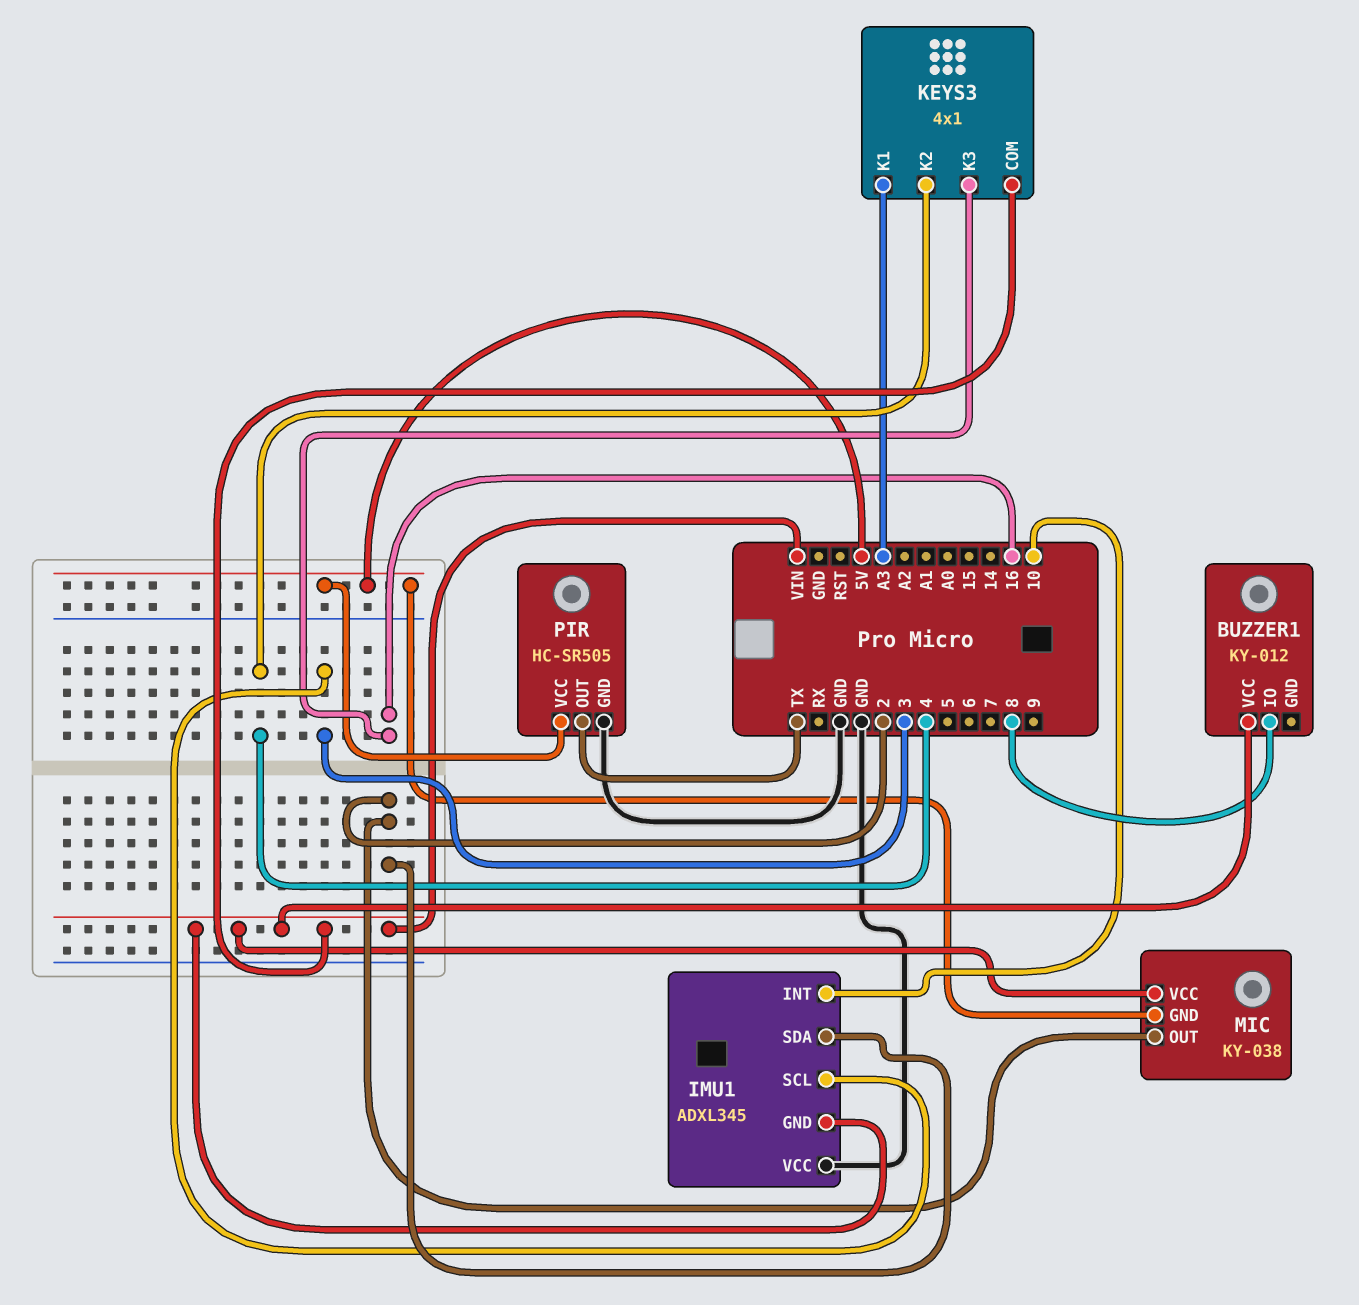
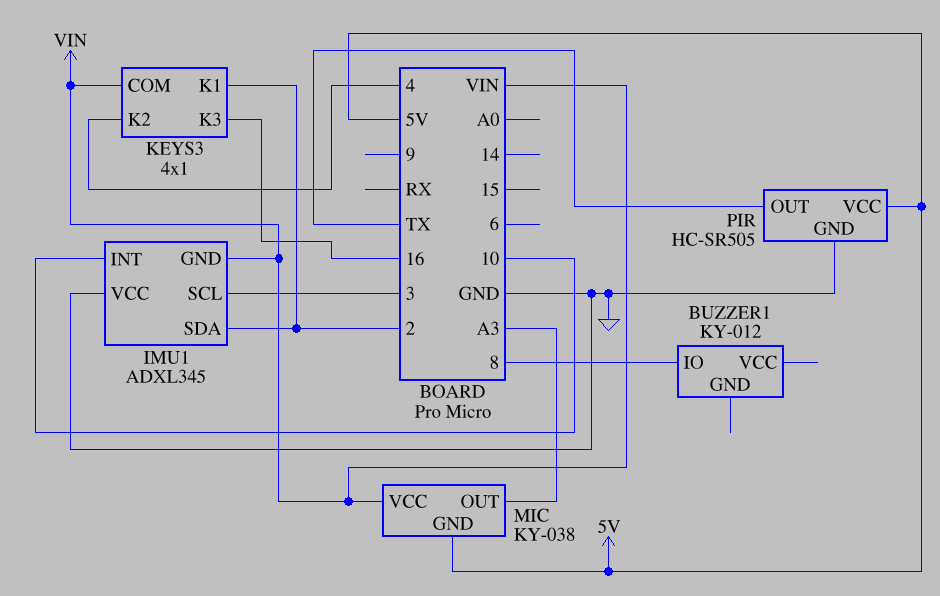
BUZZER1 pin VCC: VIN -> none
KEYS3 pin K1: A3 -> 2
MIC pin OUT: 2 -> A3

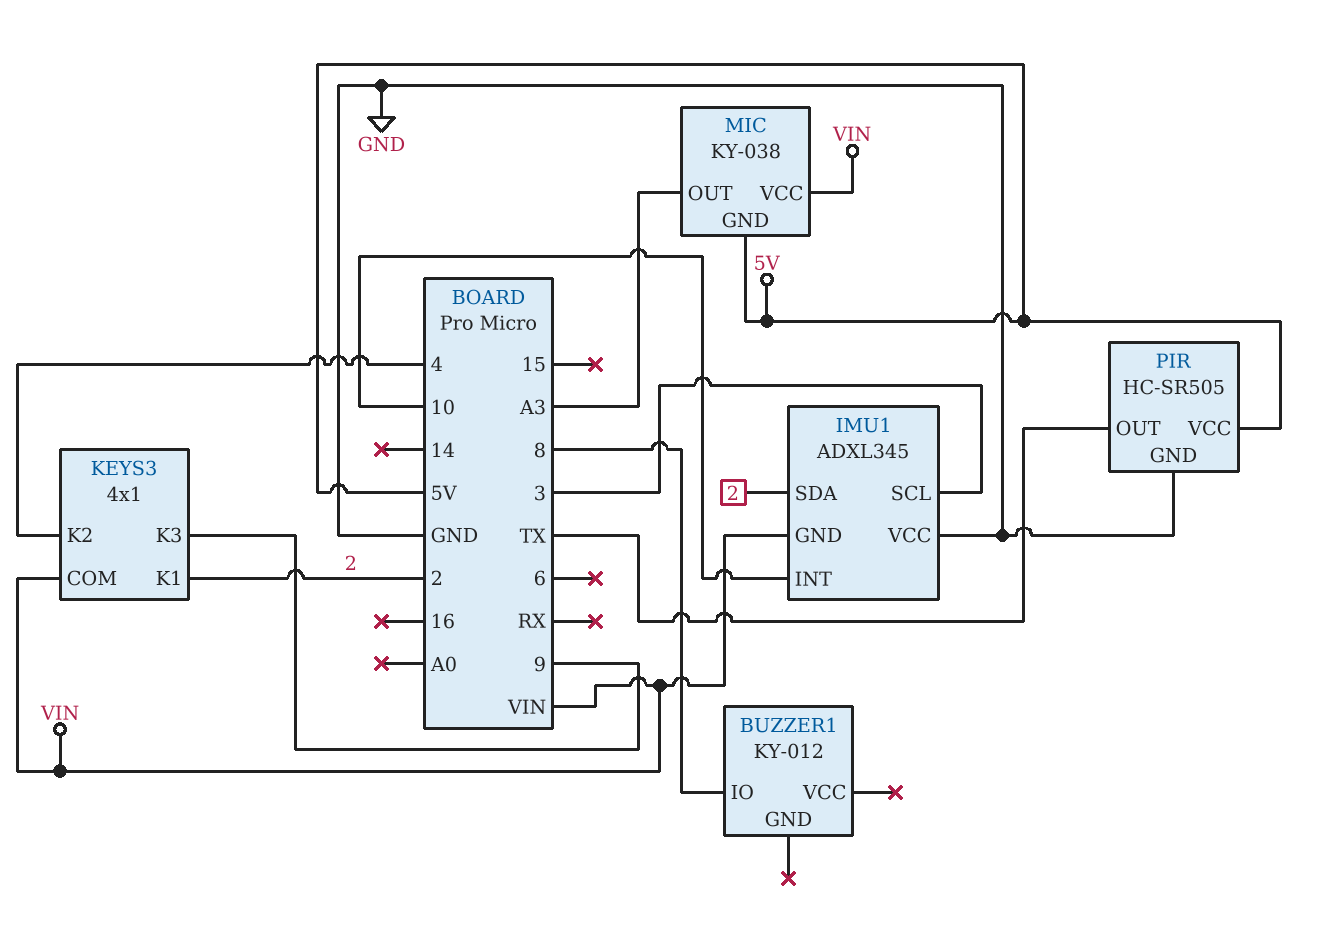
KEYS3 pin K3: 16 -> 9

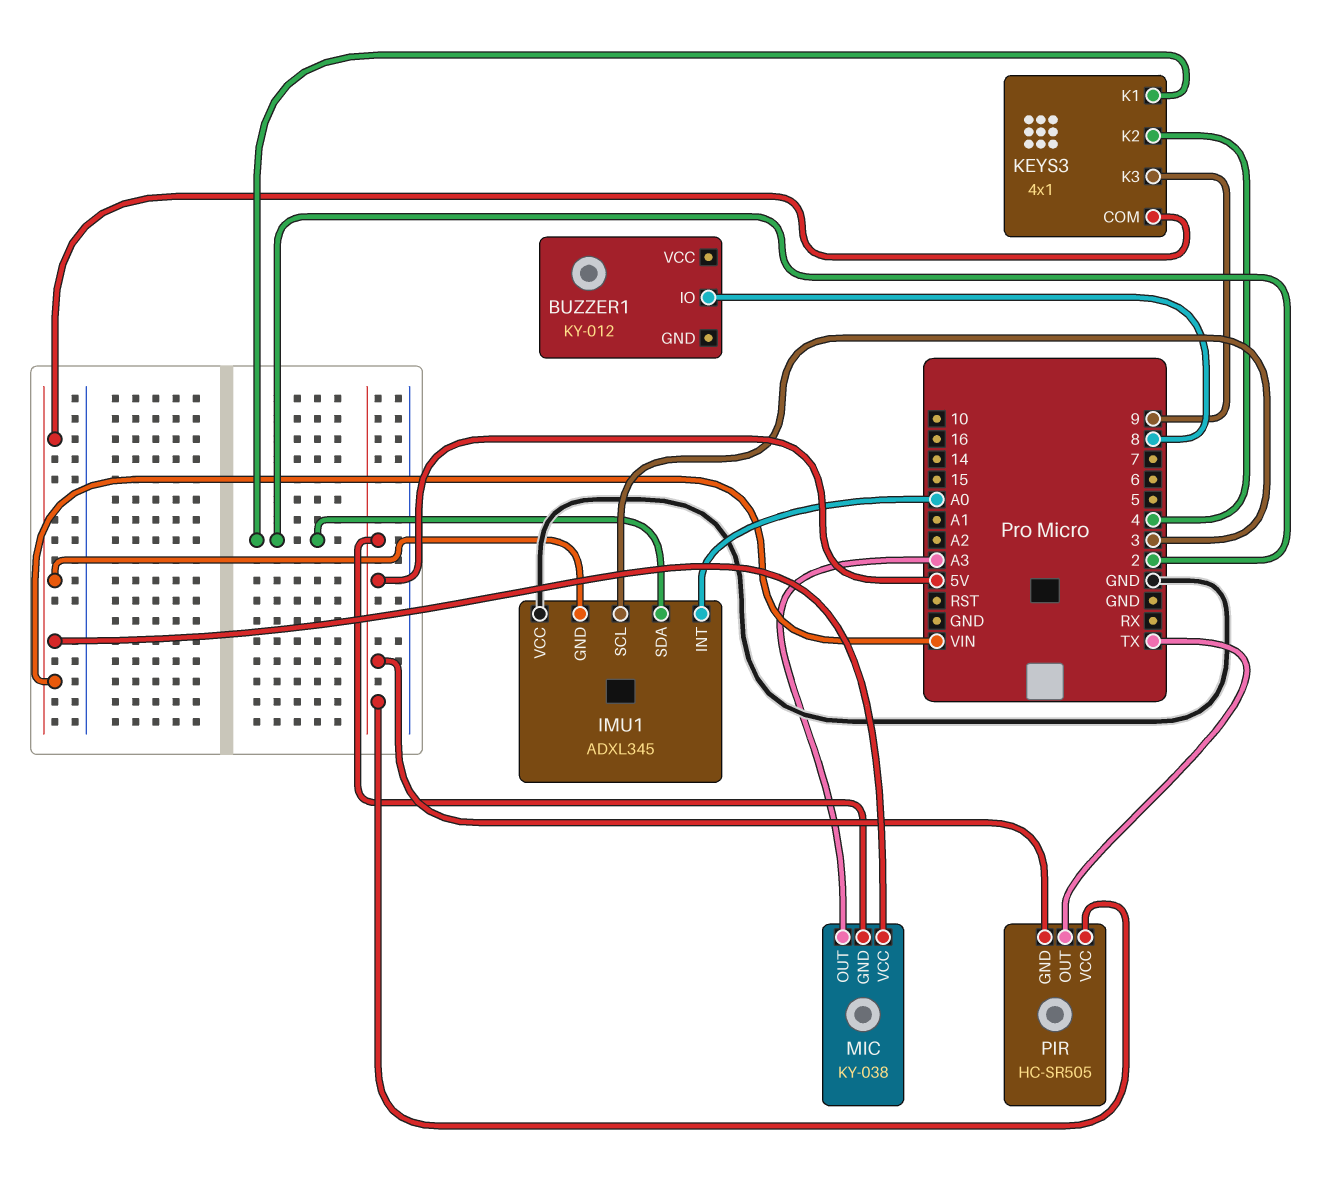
IMU1 pin INT: 10 -> A0
PIR pin GND: GND -> 5V

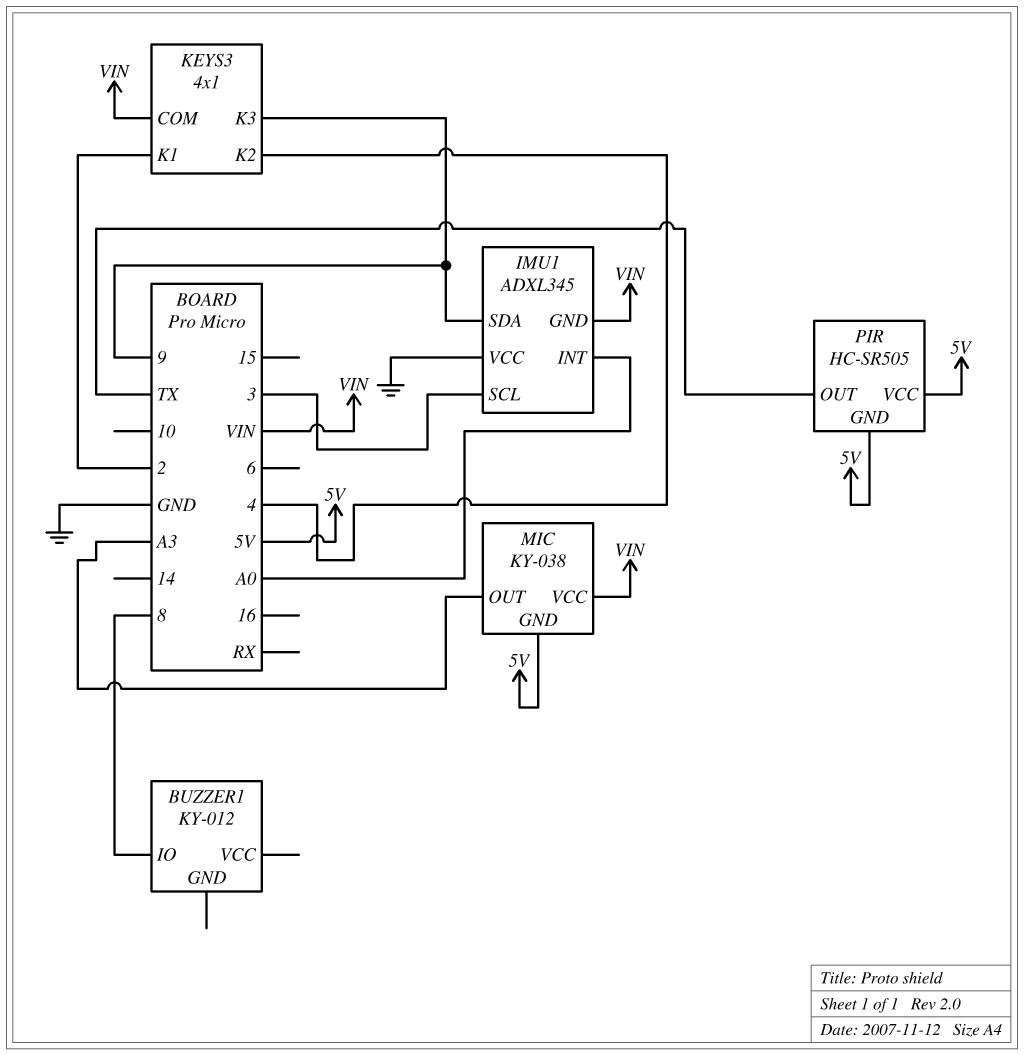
IMU1 pin SDA: 2 -> 9

